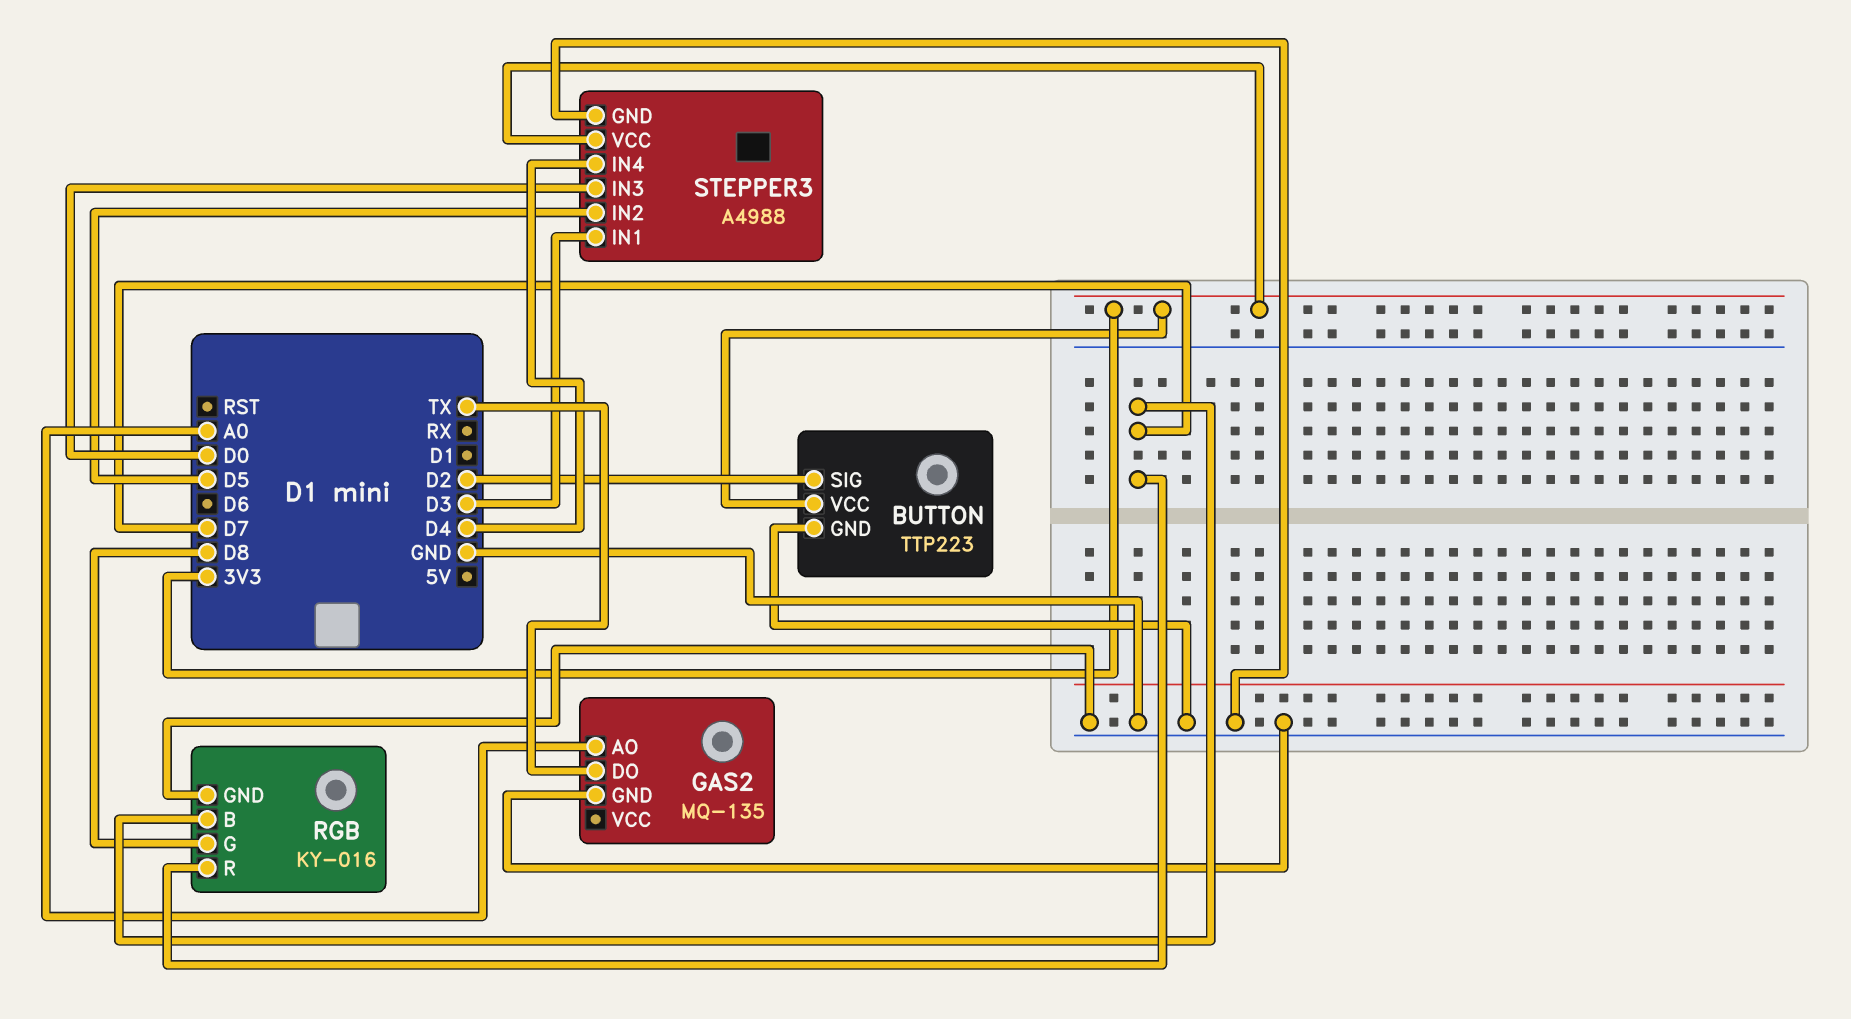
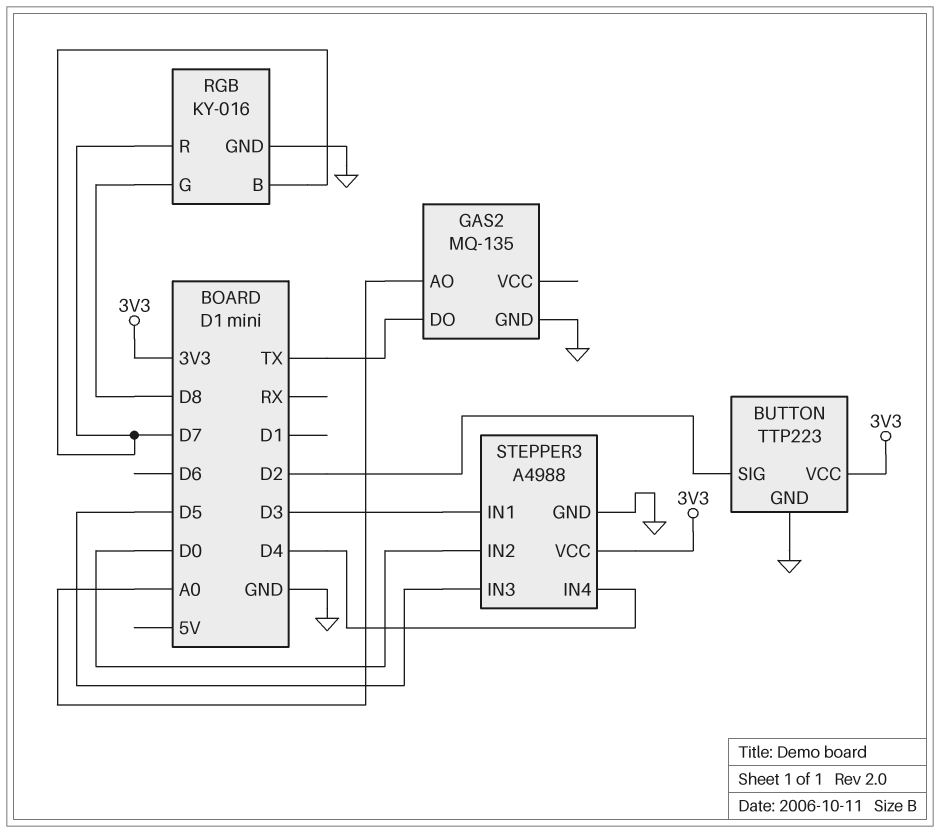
STEPPER3 pin IN2: D5 -> D0
STEPPER3 pin IN3: D0 -> D5

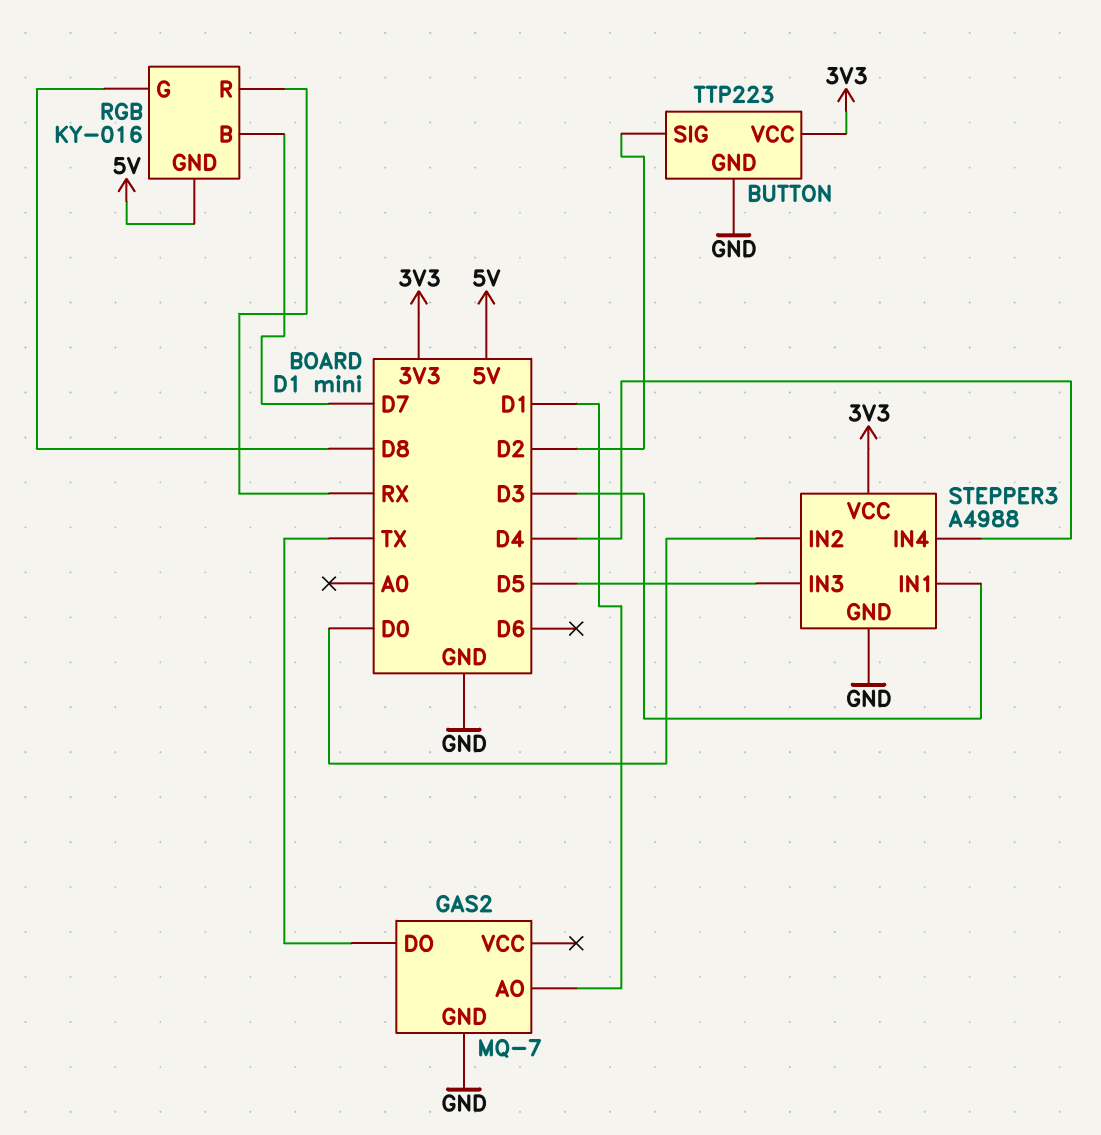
GAS2: MQ-135 -> MQ-7
GAS2 pin AO: A0 -> D1
RGB pin GND: GND -> 5V
RGB pin R: D7 -> RX

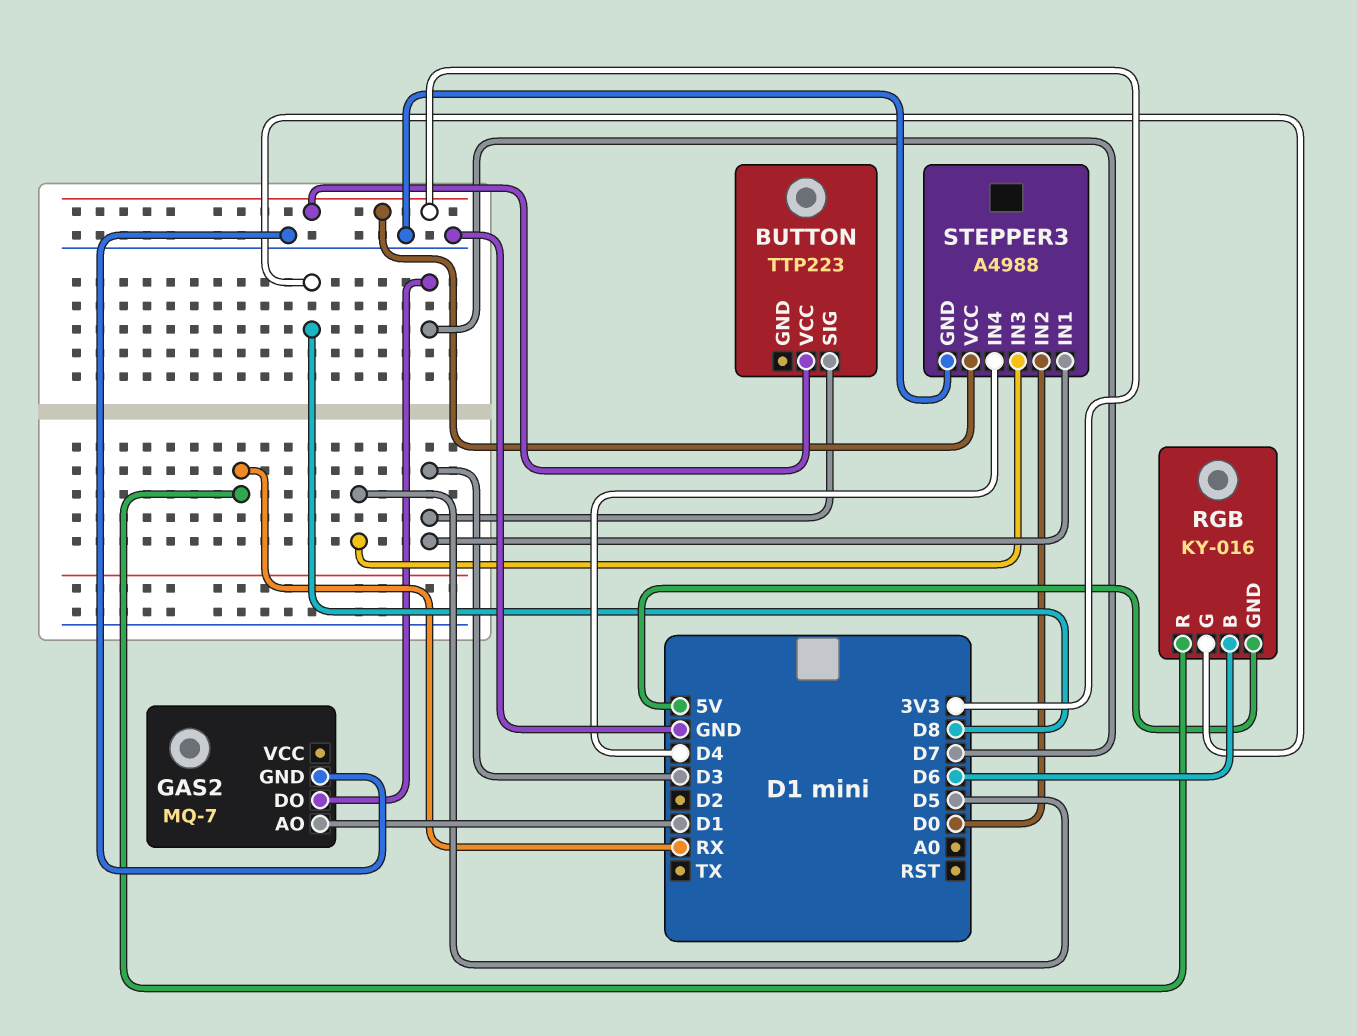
BUTTON pin GND: GND -> none
BUTTON pin SIG: D2 -> D3
GAS2 pin DO: TX -> D7
RGB pin B: D7 -> D6

